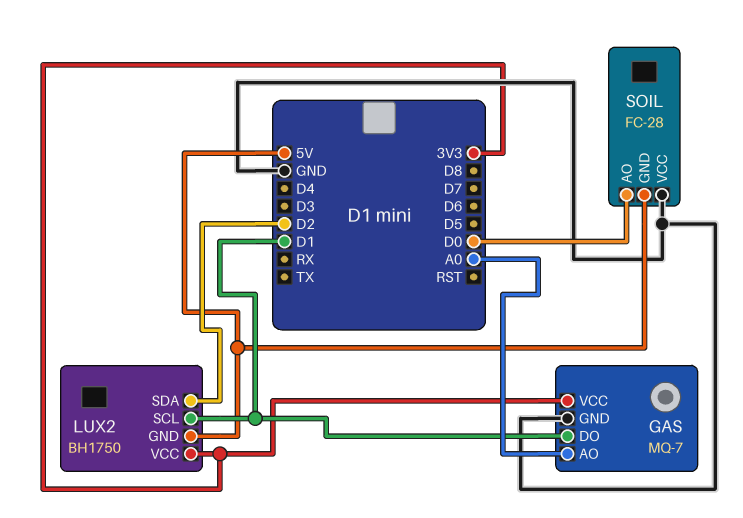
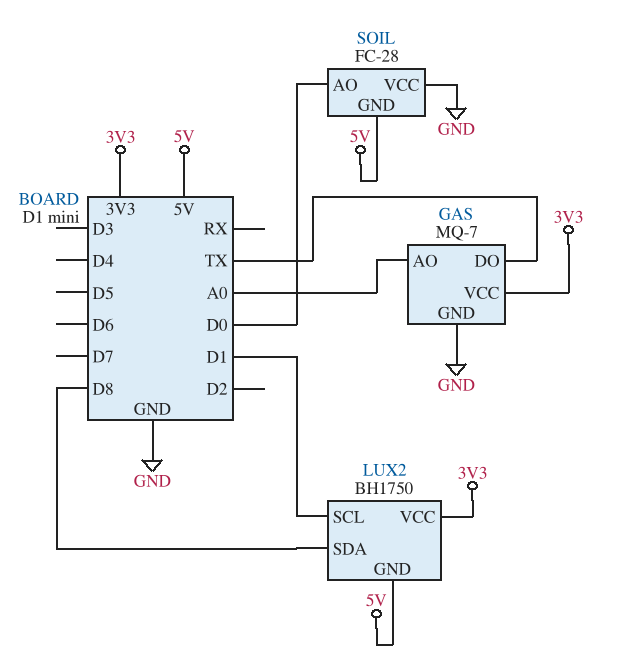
GAS pin DO: D1 -> TX
LUX2 pin SDA: D2 -> D8

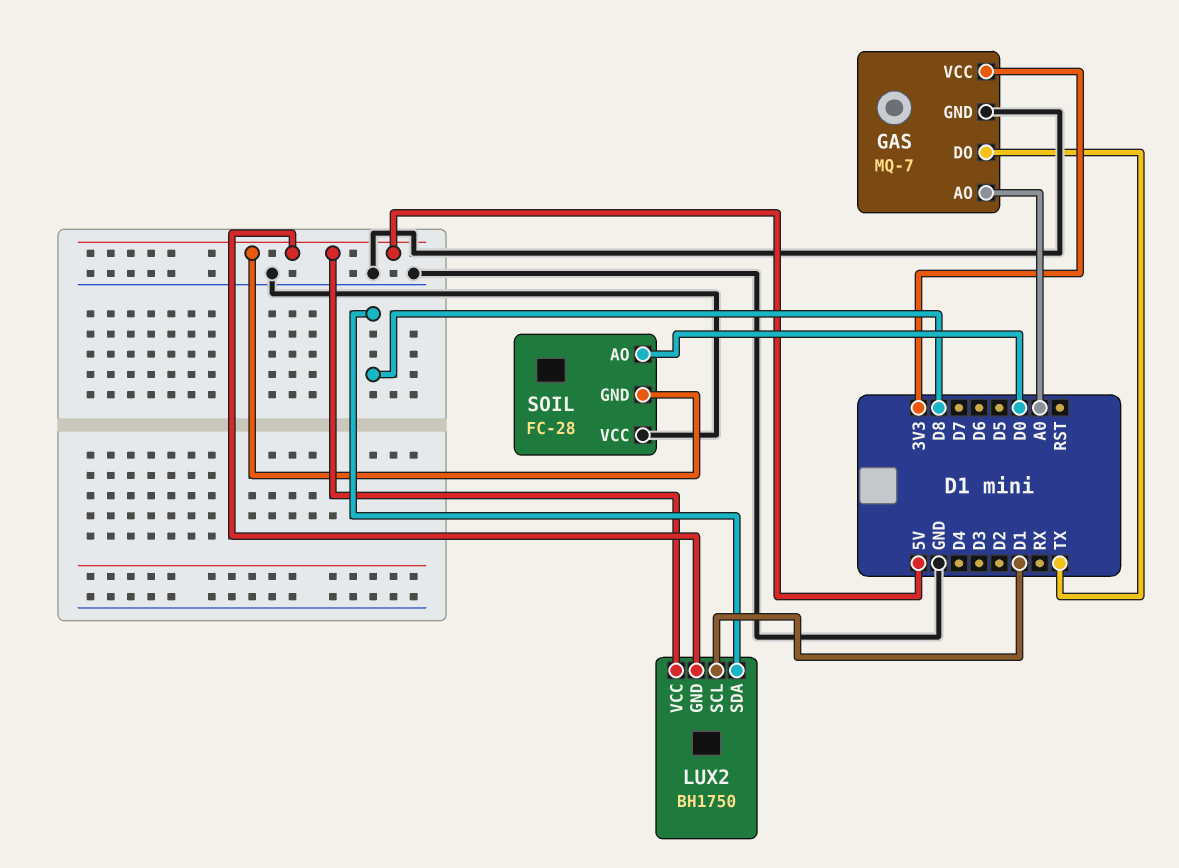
LUX2 pin VCC: 3V3 -> 5V

